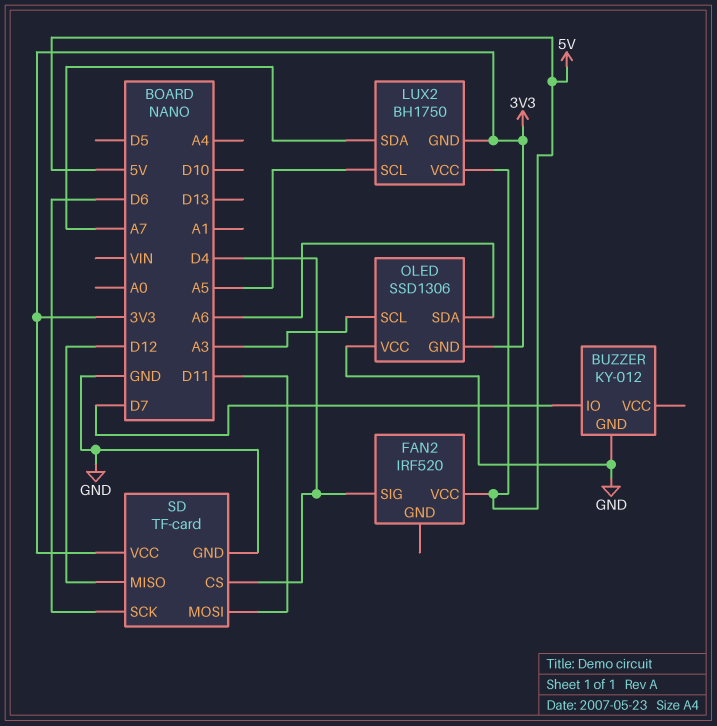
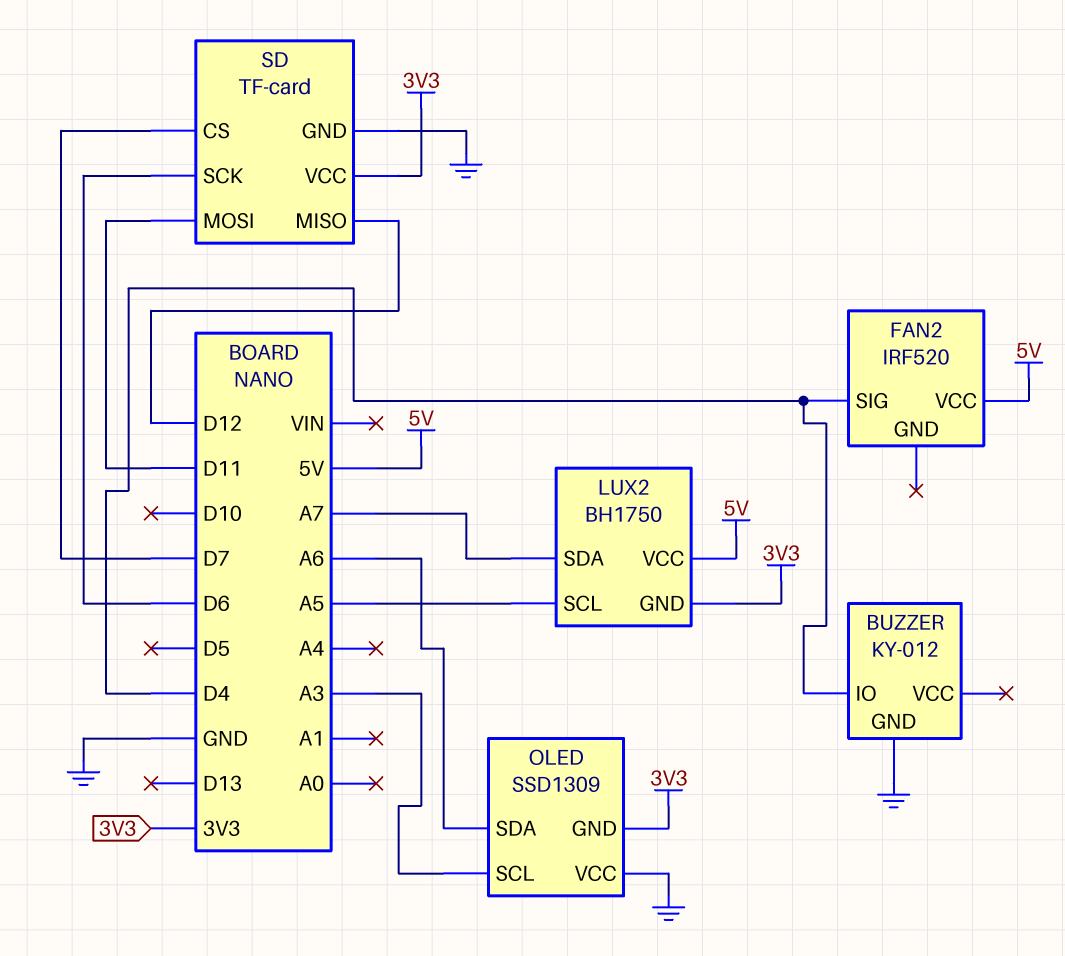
BUZZER pin IO: D7 -> D4
OLED: SSD1306 -> SSD1309
SD pin CS: D4 -> D7

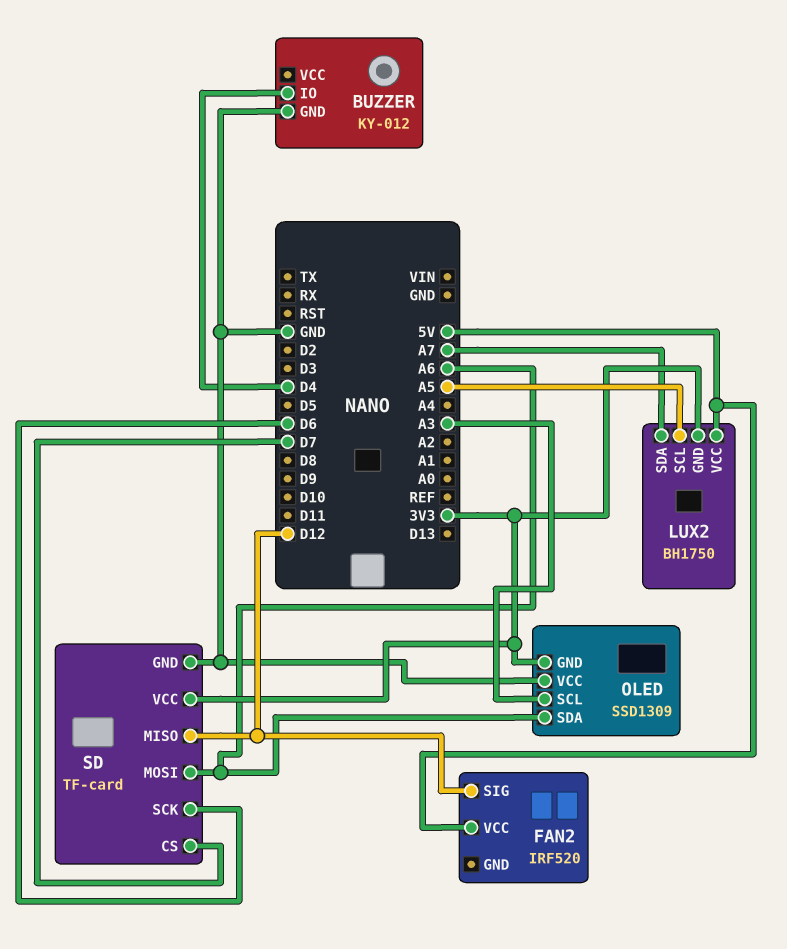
FAN2 pin SIG: D4 -> D12
SD pin MOSI: D11 -> A6

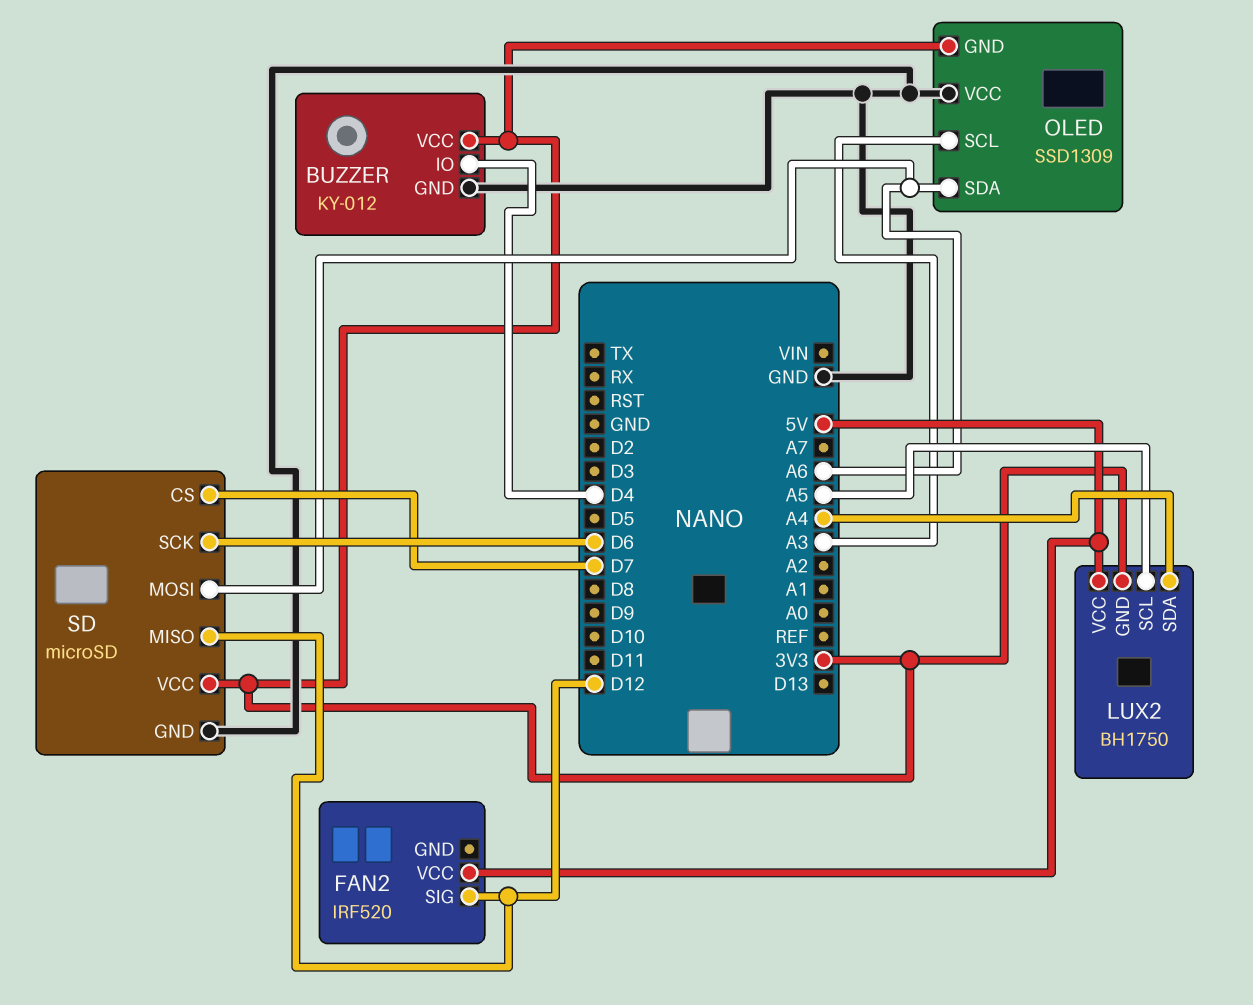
BUZZER pin VCC: none -> 3V3
LUX2 pin SDA: A7 -> A4
SD: TF-card -> microSD

